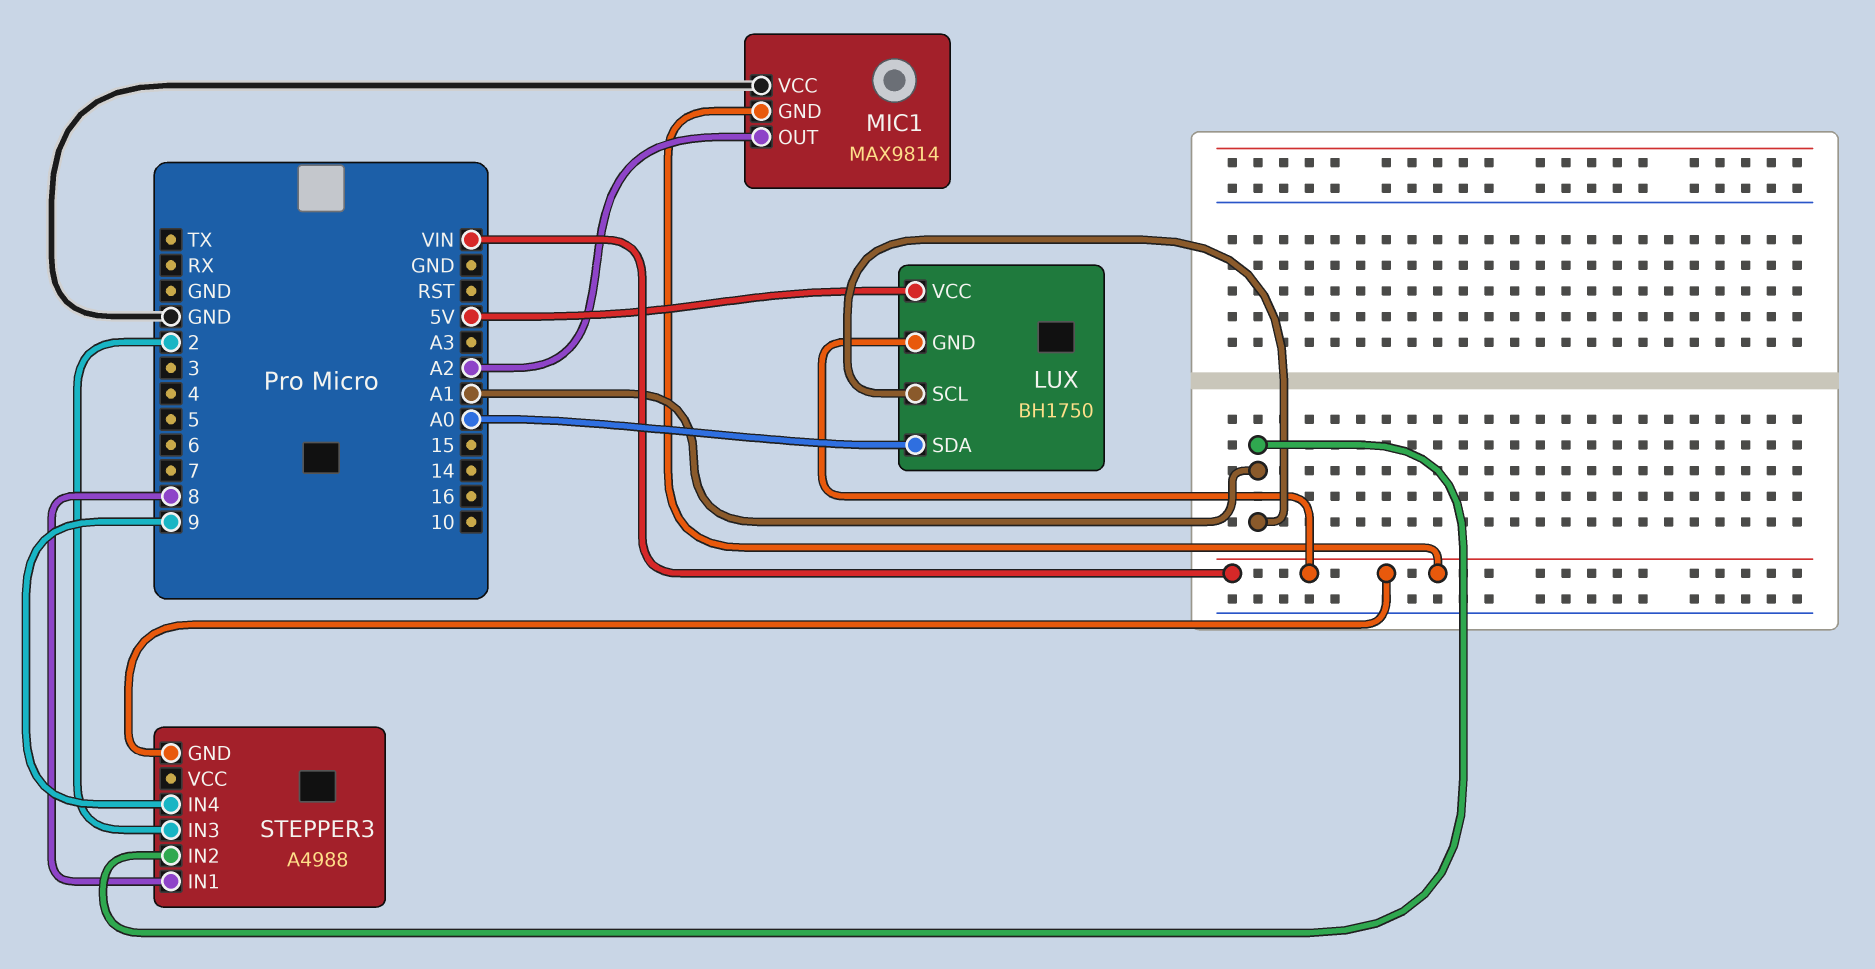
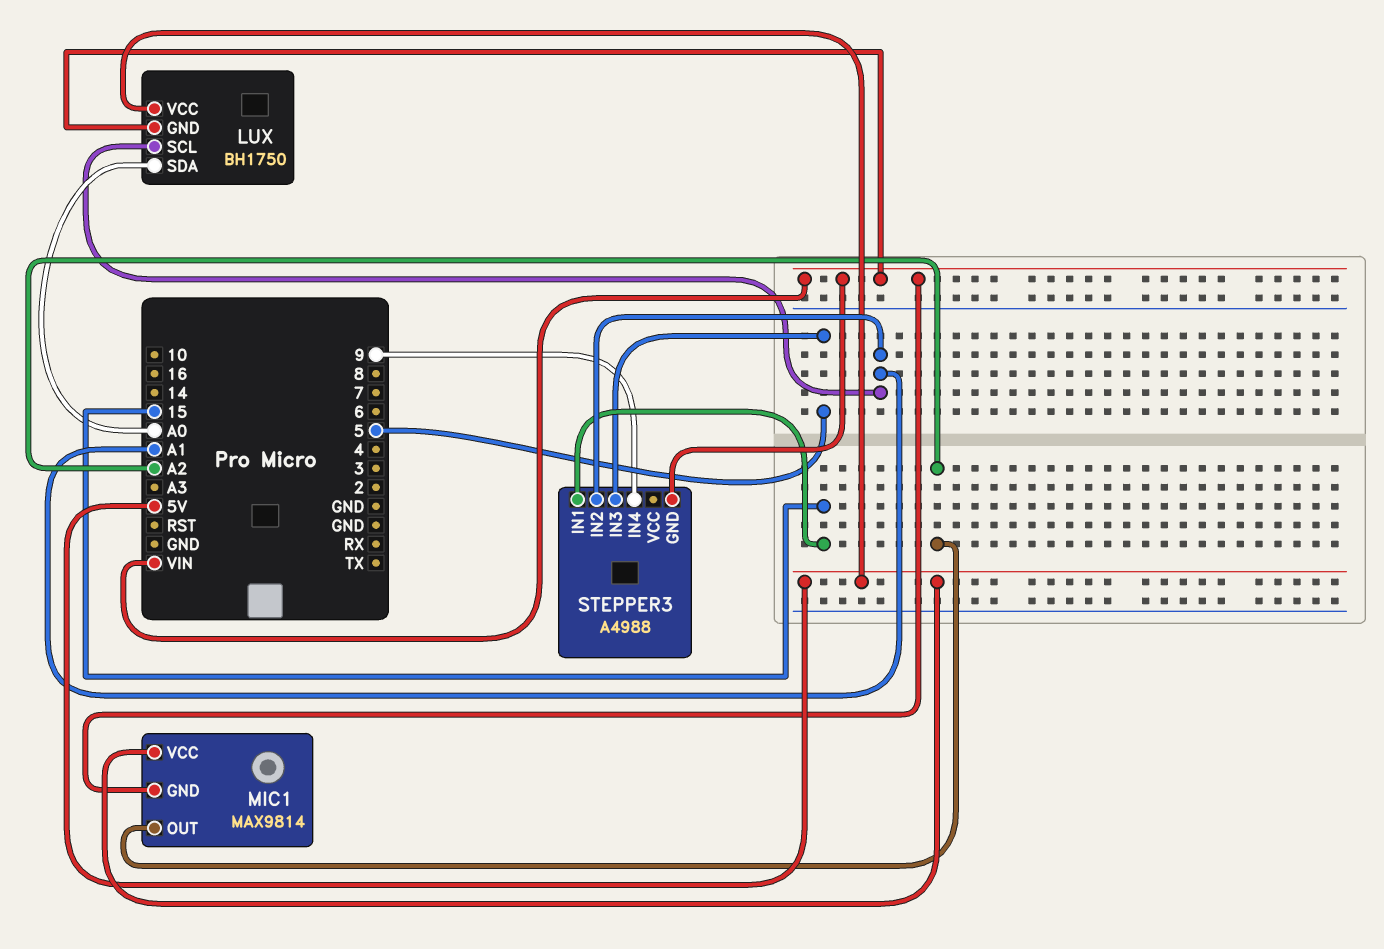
MIC1 pin VCC: GND -> 5V
STEPPER3 pin IN1: 8 -> 15
STEPPER3 pin IN3: 2 -> 5

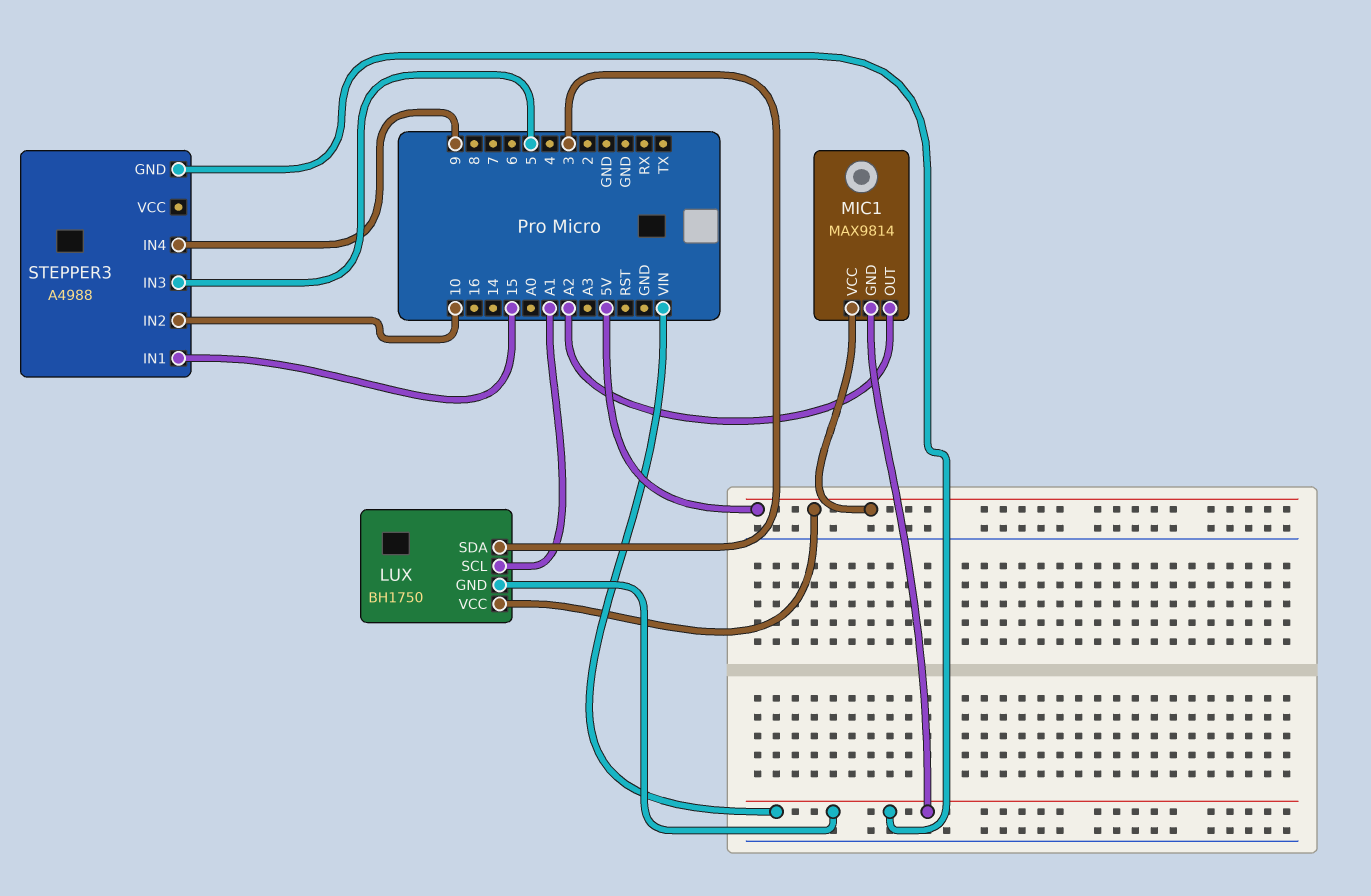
LUX pin SDA: A0 -> 3
STEPPER3 pin IN2: A1 -> 10

